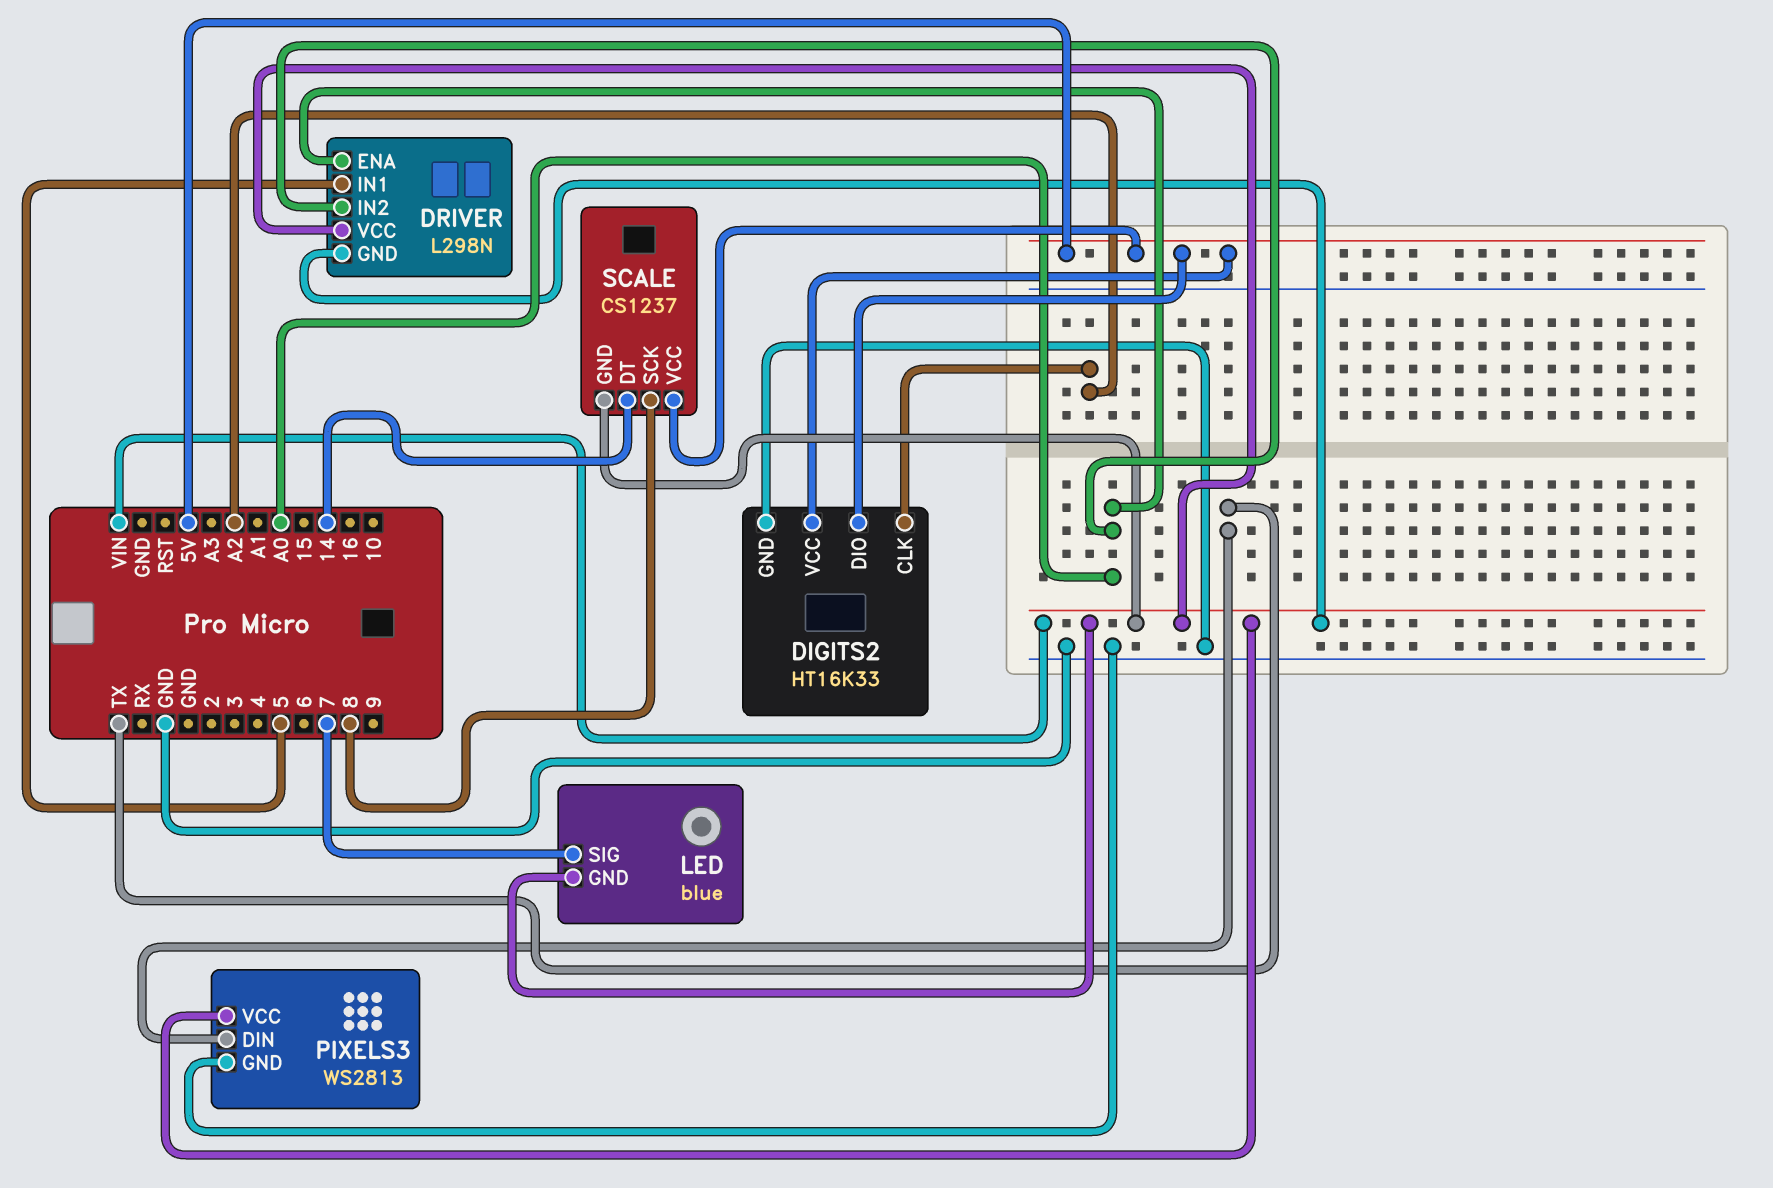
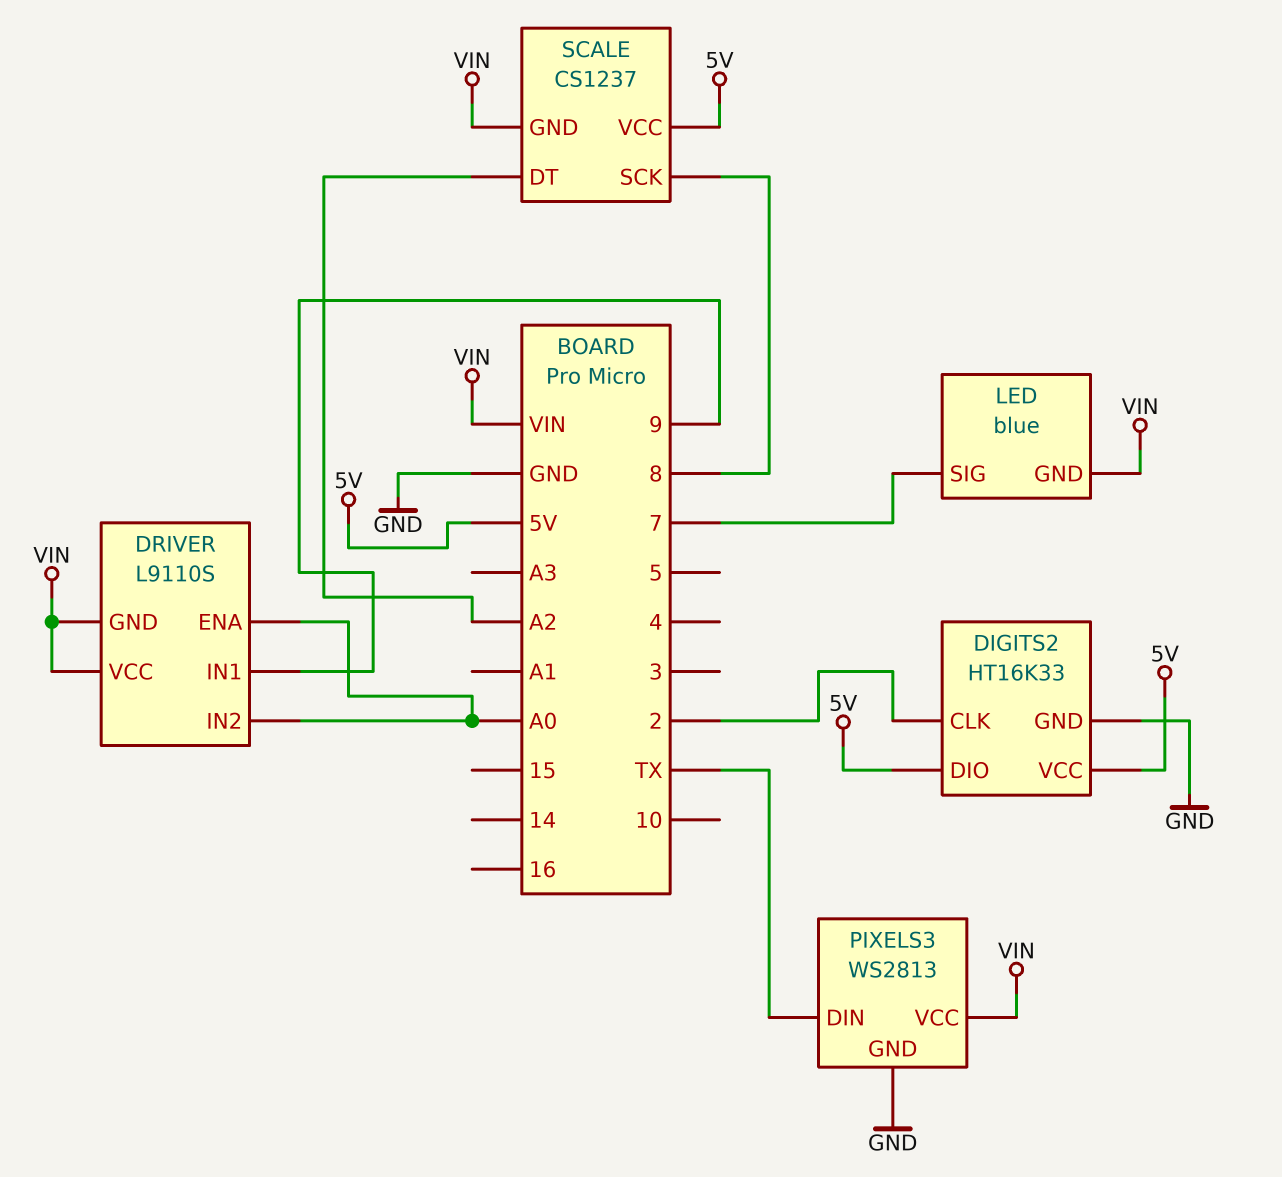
DIGITS2 pin CLK: A2 -> 2
DRIVER: L298N -> L9110S
DRIVER pin IN1: 5 -> 9
SCALE pin DT: 14 -> A2

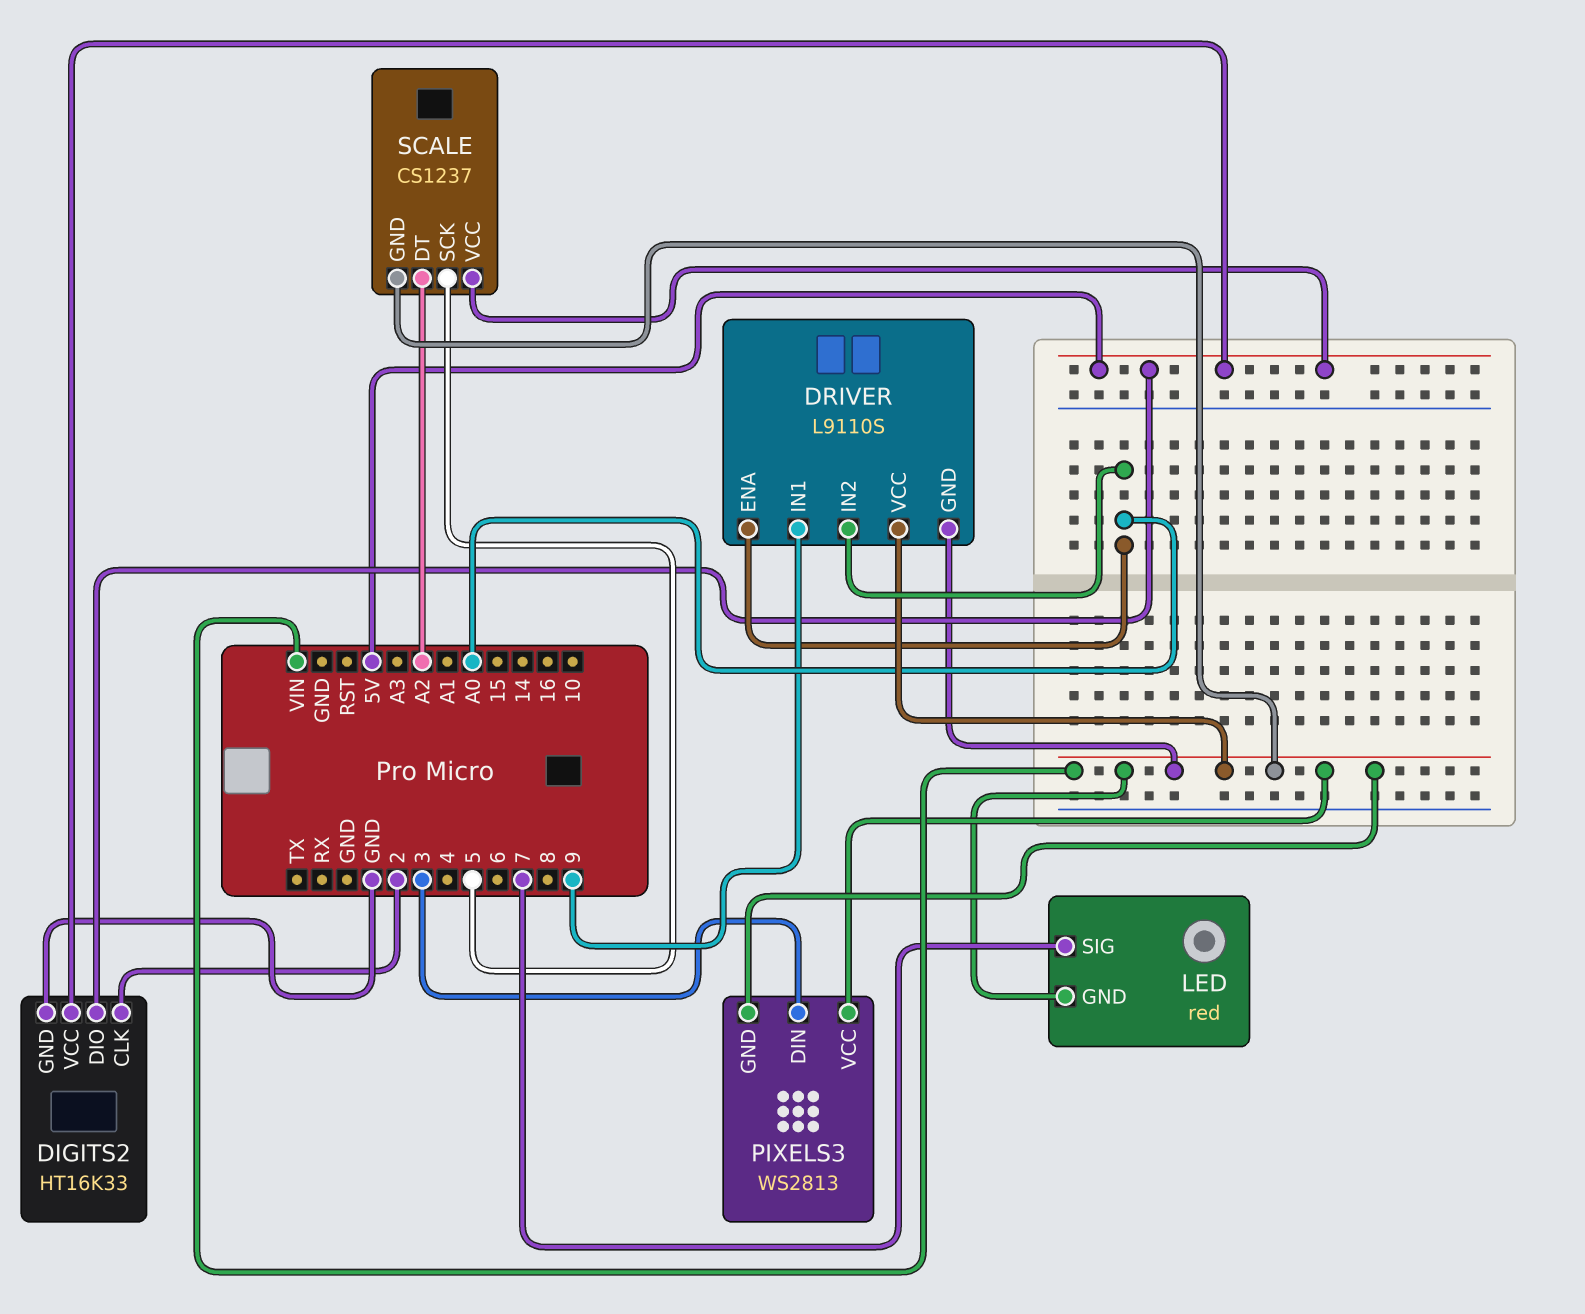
LED: blue -> red
PIXELS3 pin DIN: TX -> 3
PIXELS3 pin GND: GND -> VIN
SCALE pin SCK: 8 -> 5

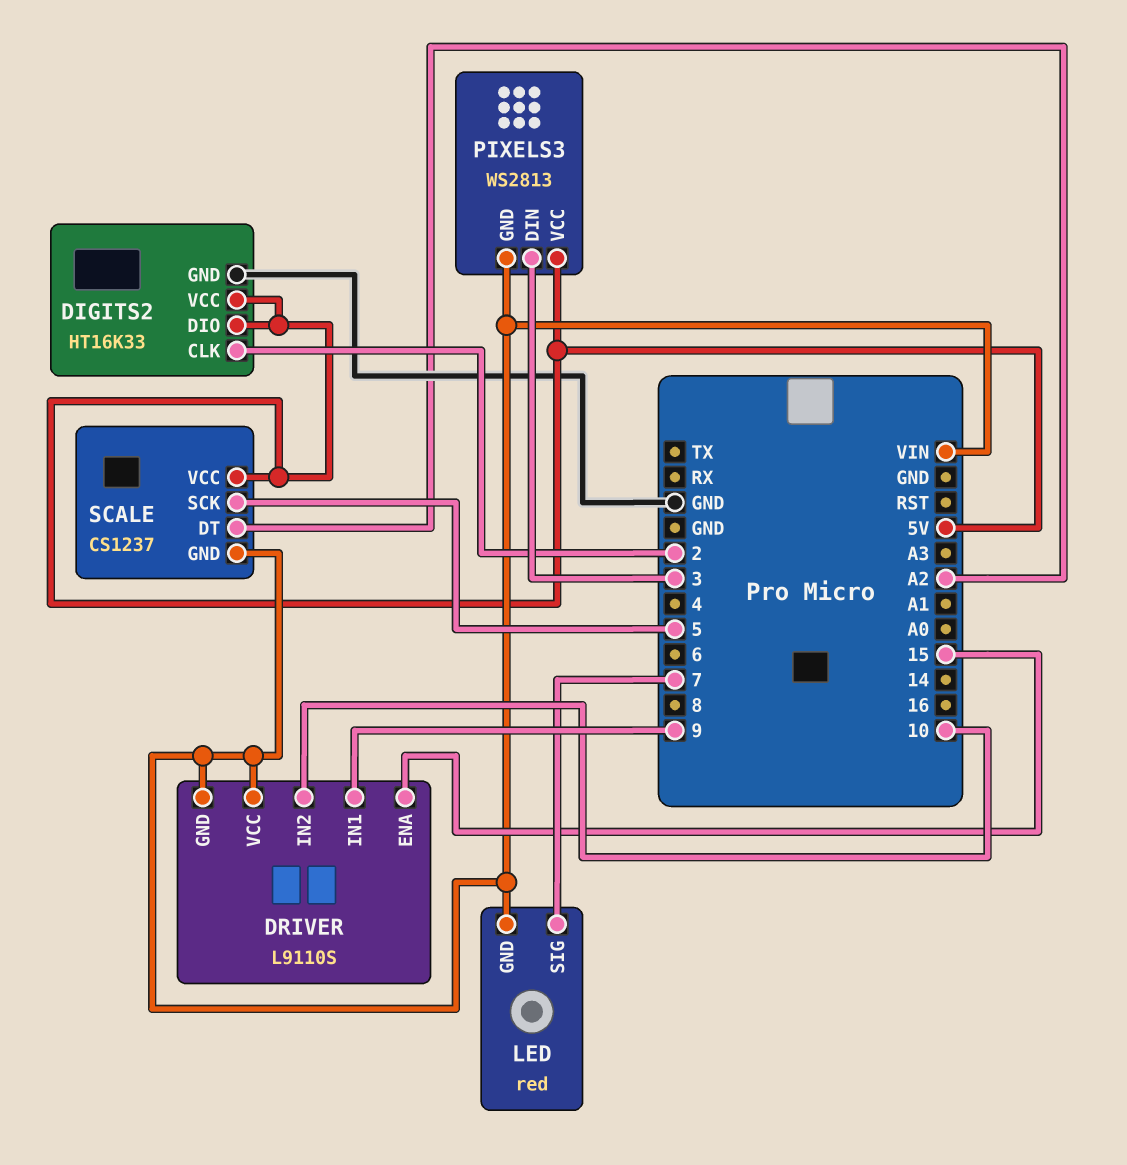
DRIVER pin ENA: A0 -> 15
DRIVER pin IN2: A0 -> 10
PIXELS3 pin VCC: VIN -> 5V

